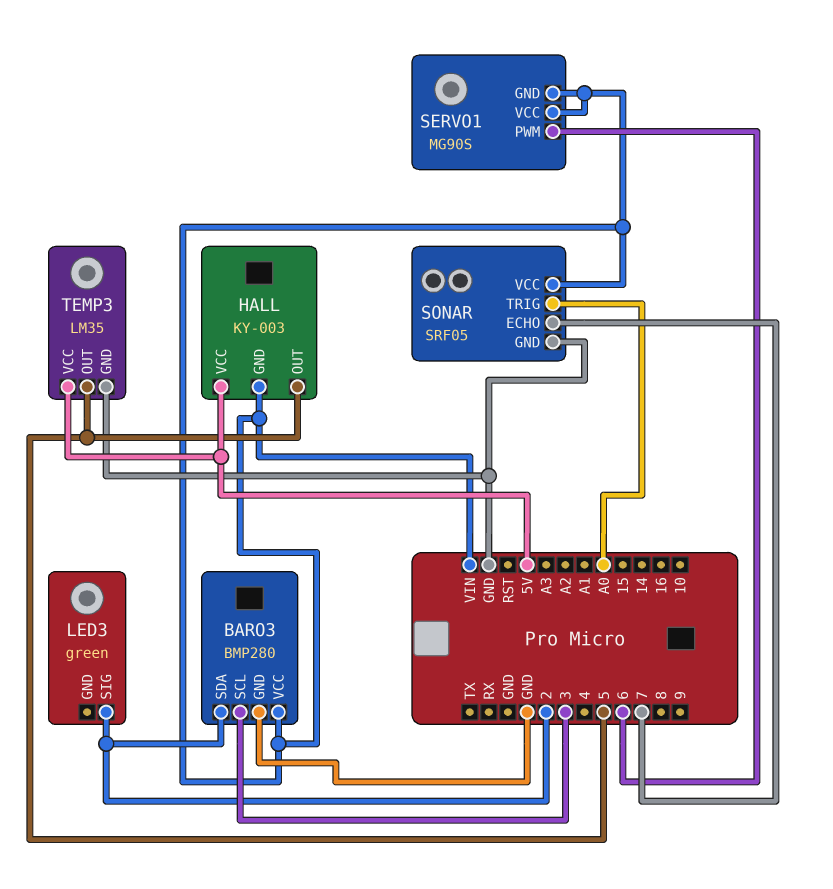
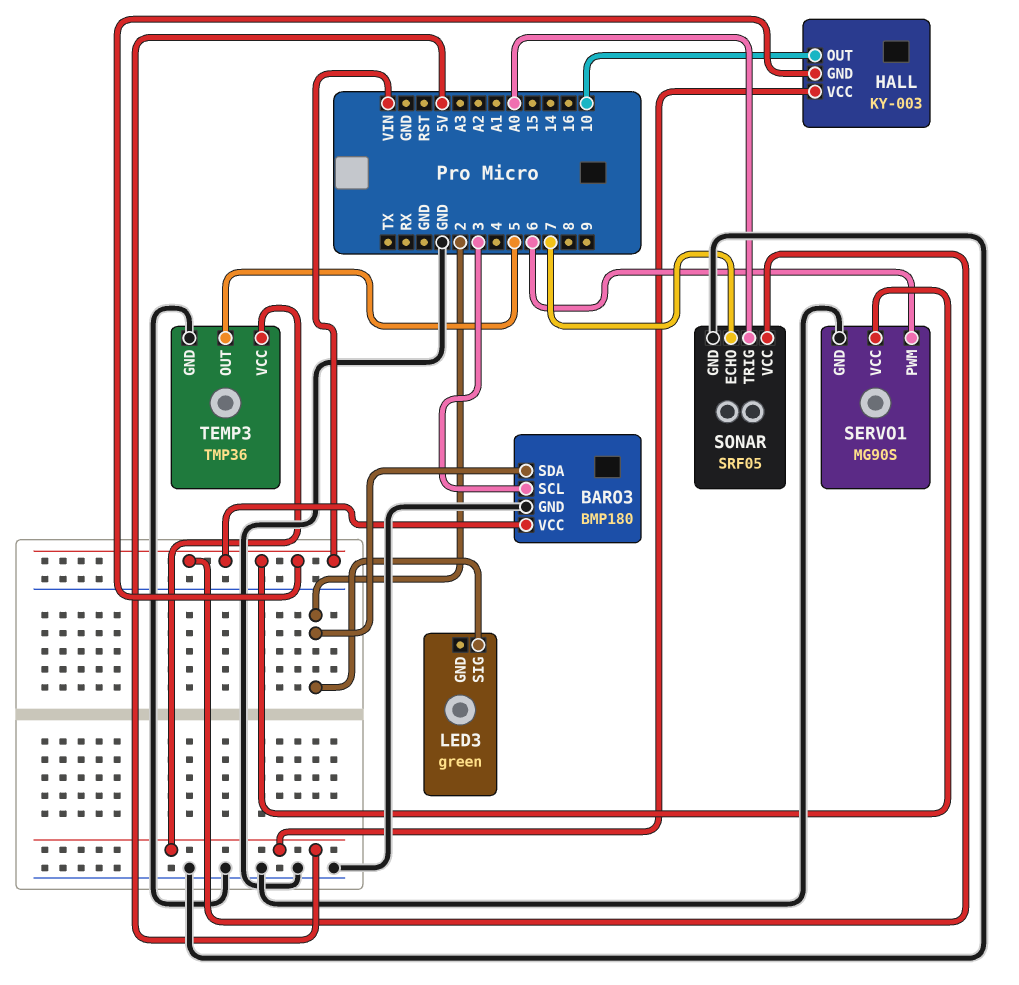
BARO3: BMP280 -> BMP180
HALL pin OUT: 5 -> 10
SERVO1 pin GND: VIN -> GND
TEMP3: LM35 -> TMP36

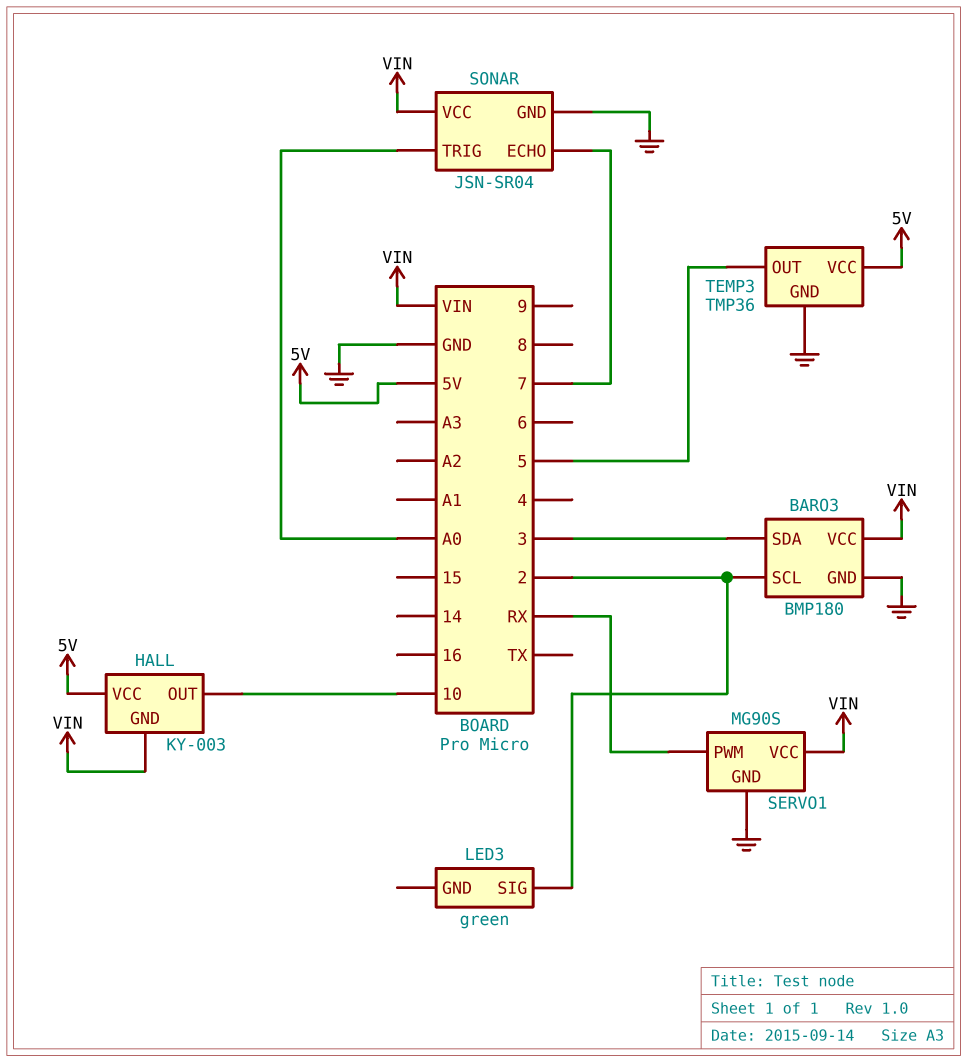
BARO3 pin SCL: 3 -> 2
BARO3 pin SDA: 2 -> 3
SERVO1 pin PWM: 6 -> RX
SONAR: SRF05 -> JSN-SR04

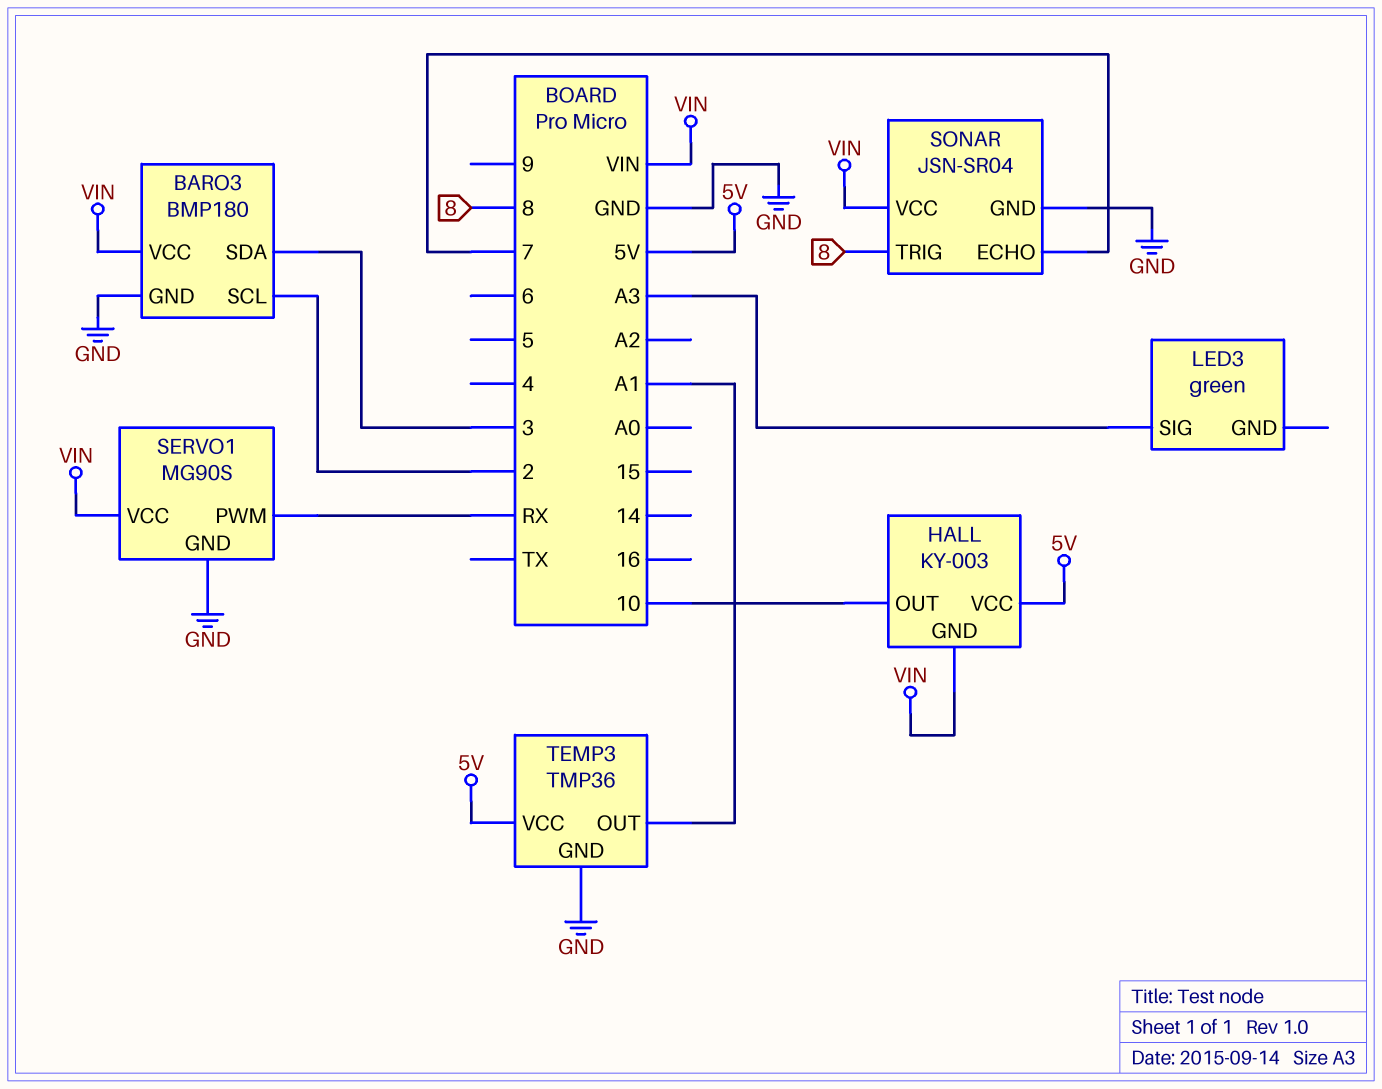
LED3 pin SIG: 2 -> A3
SONAR pin TRIG: A0 -> 8
TEMP3 pin OUT: 5 -> A1

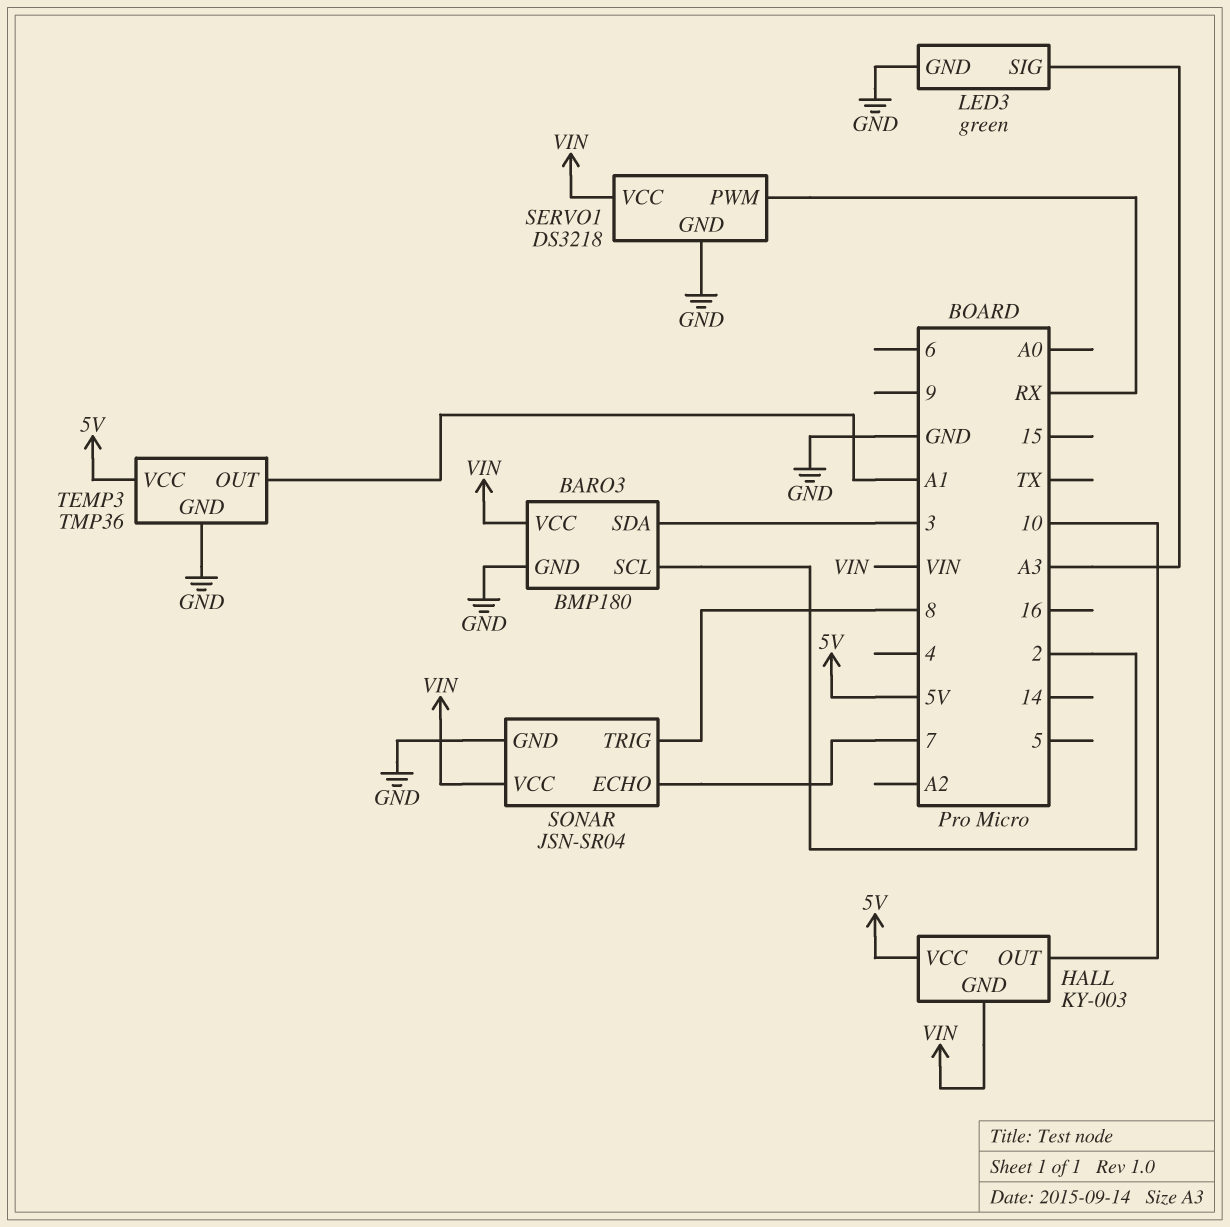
LED3 pin GND: none -> GND
SERVO1: MG90S -> DS3218

